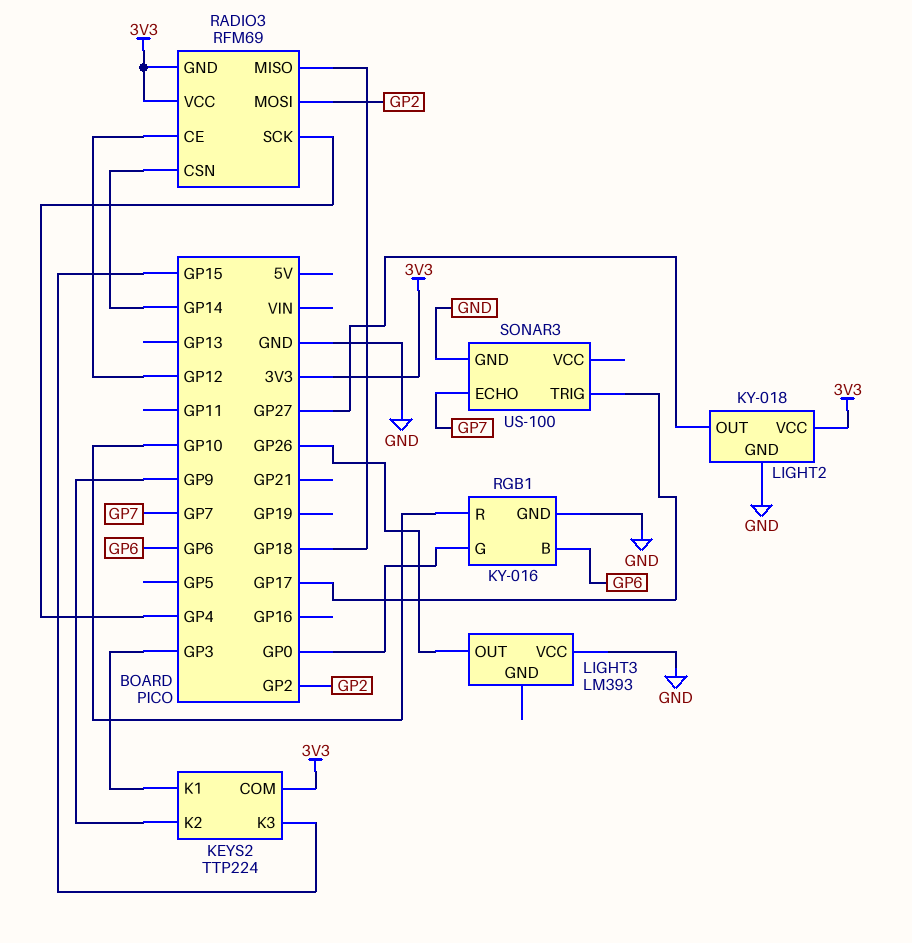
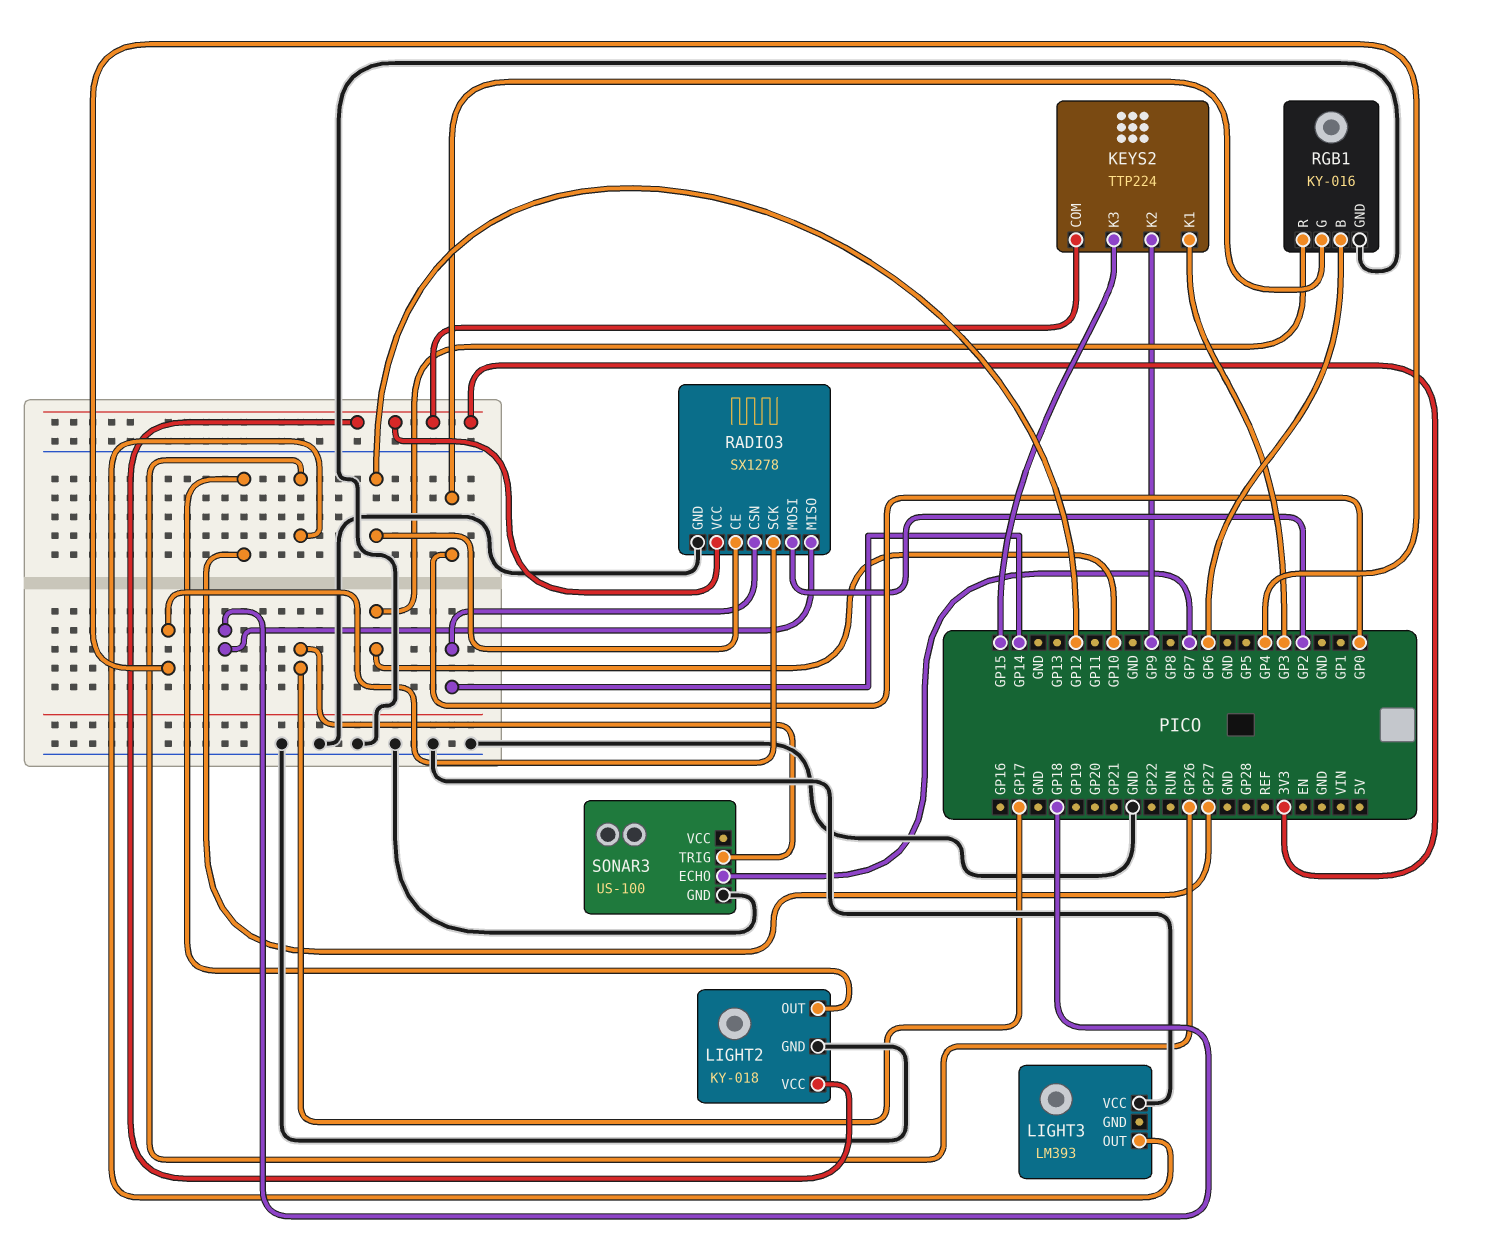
RADIO3: RFM69 -> SX1278
RADIO3 pin GND: 3V3 -> GND

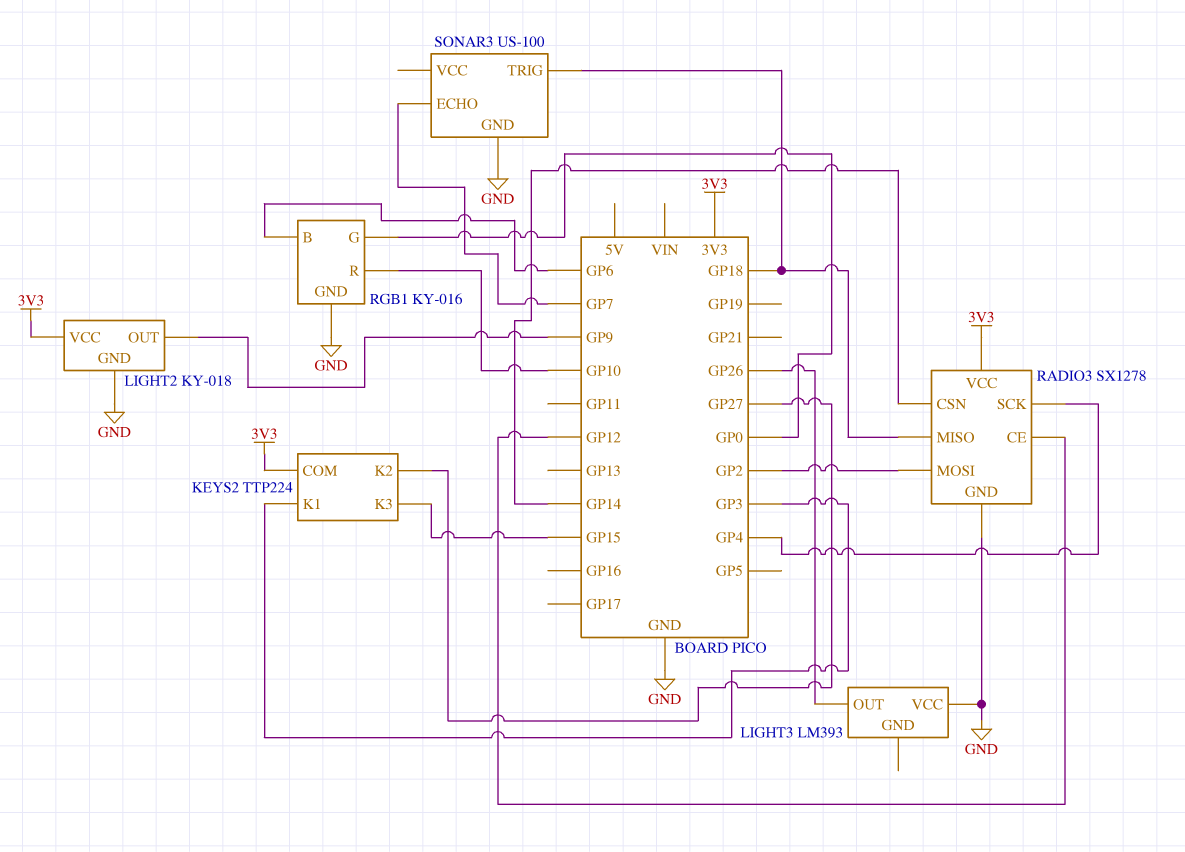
KEYS2 pin K2: GP9 -> GP27
LIGHT2 pin OUT: GP27 -> GP9
SONAR3 pin TRIG: GP17 -> GP18

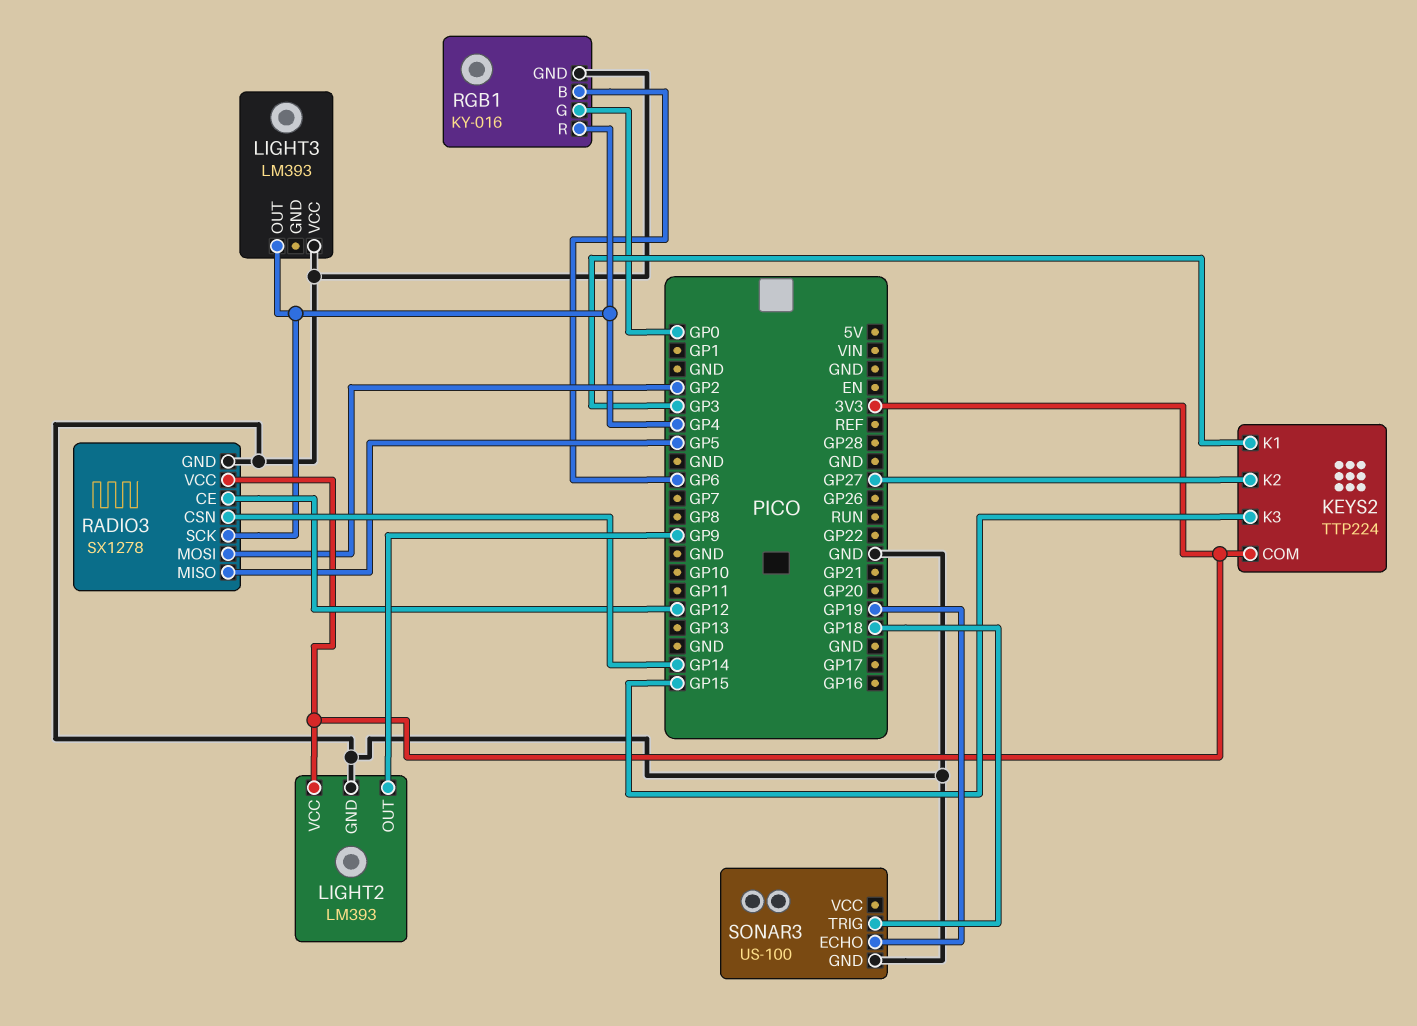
LIGHT2: KY-018 -> LM393
LIGHT3 pin OUT: GP26 -> GP4
RADIO3 pin MISO: GP18 -> GP5
RGB1 pin R: GP10 -> GP4
SONAR3 pin ECHO: GP7 -> GP19

